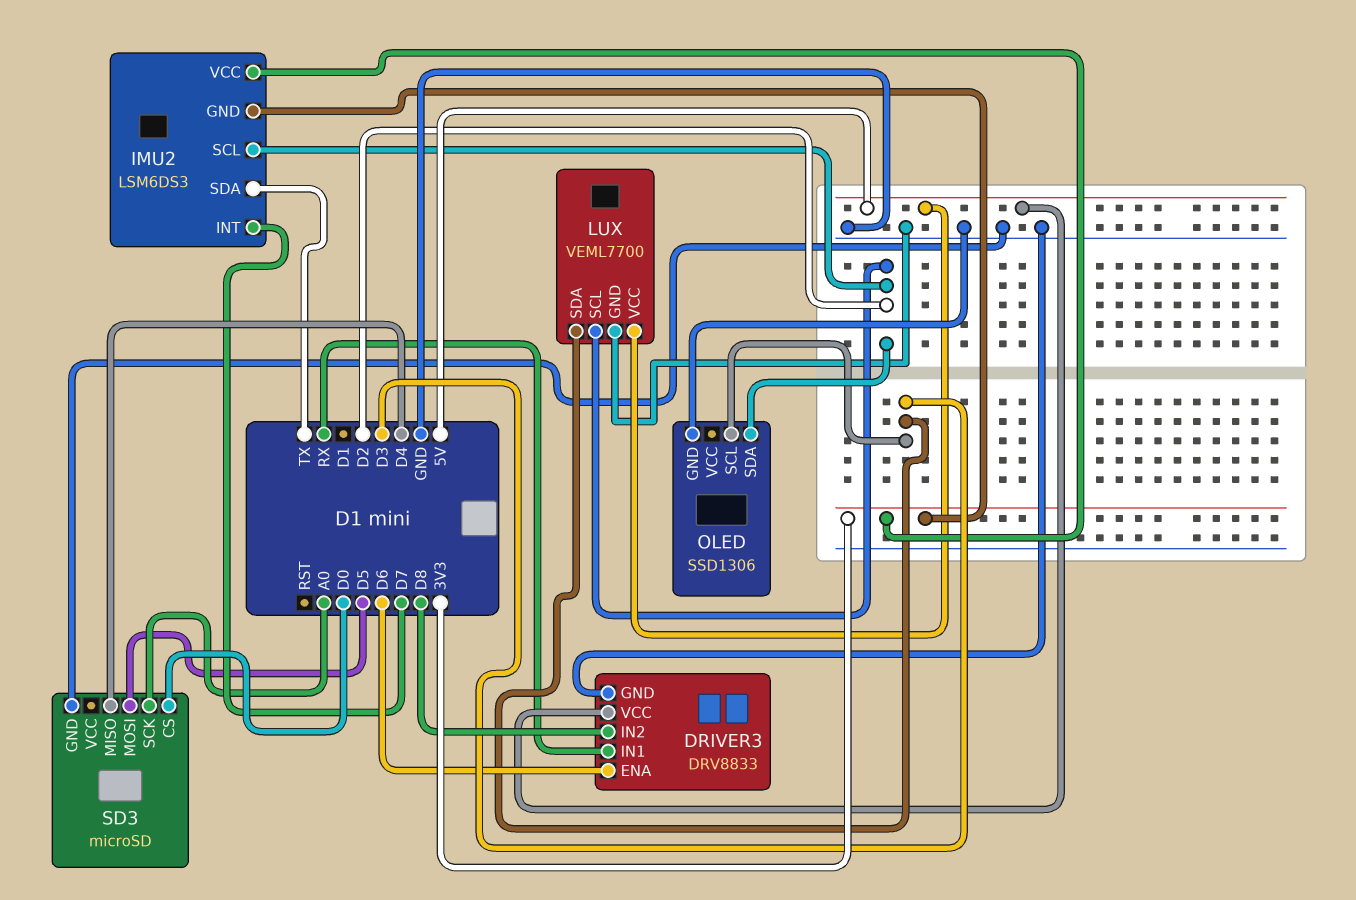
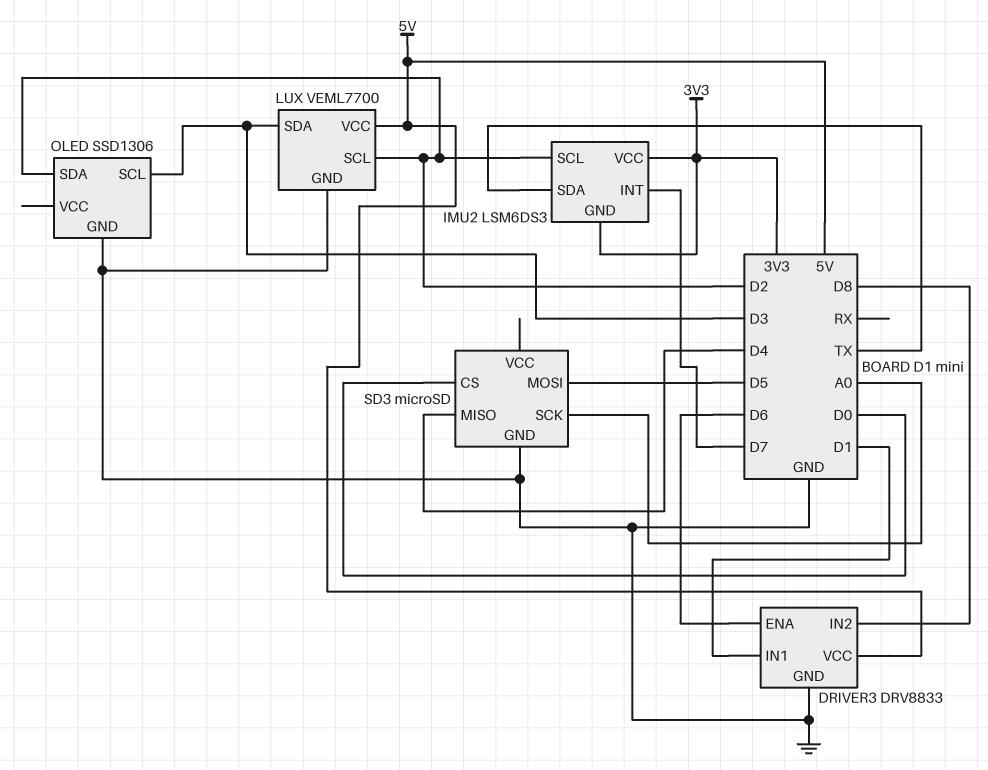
DRIVER3 pin IN1: RX -> D1

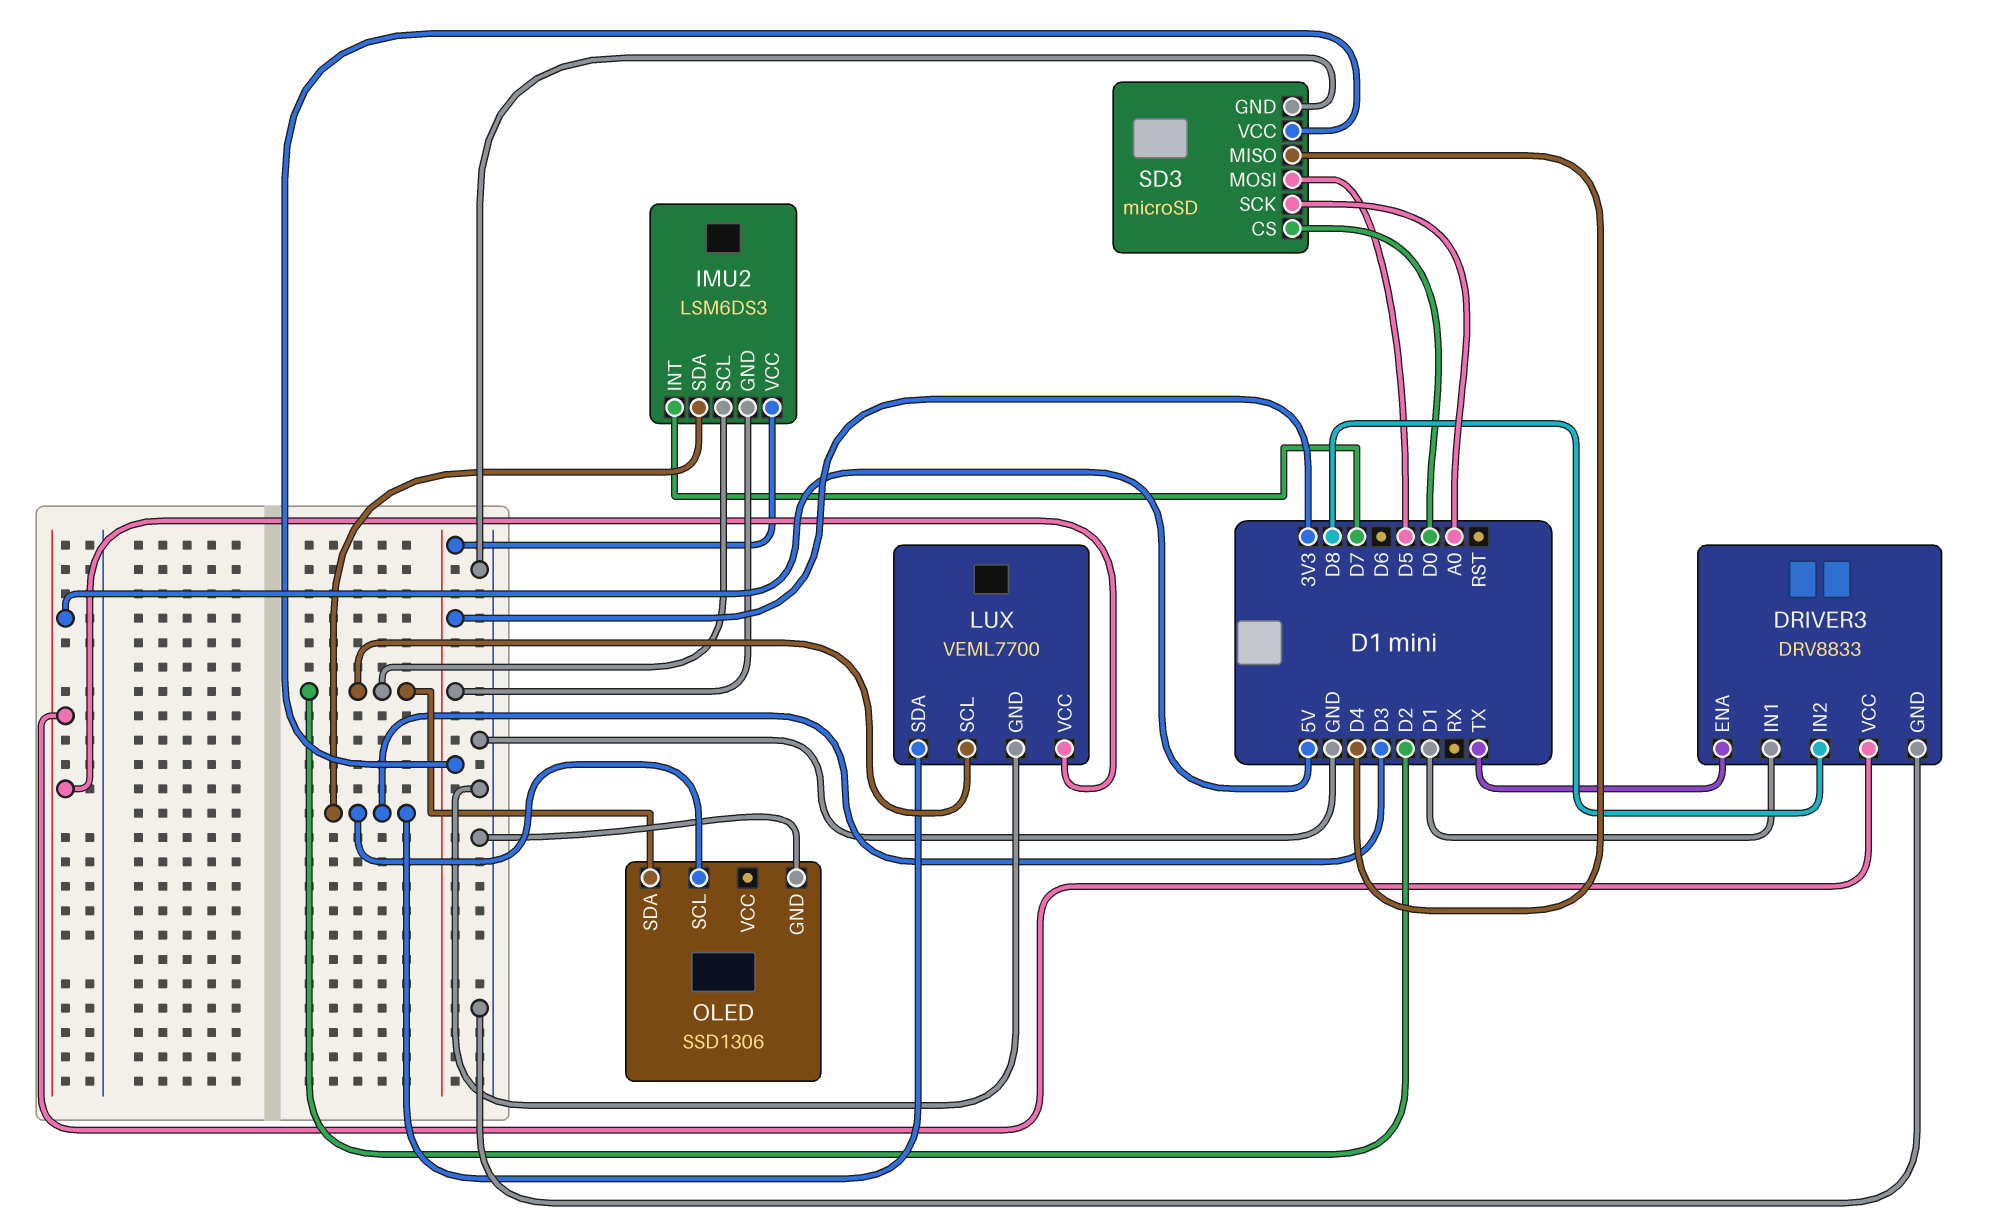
DRIVER3 pin ENA: D6 -> TX
IMU2 pin SDA: TX -> D3
SD3 pin VCC: none -> 3V3

